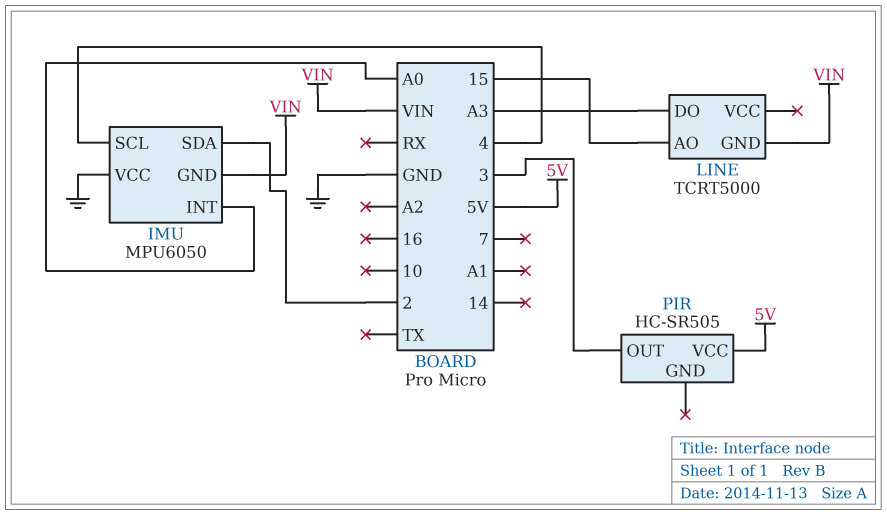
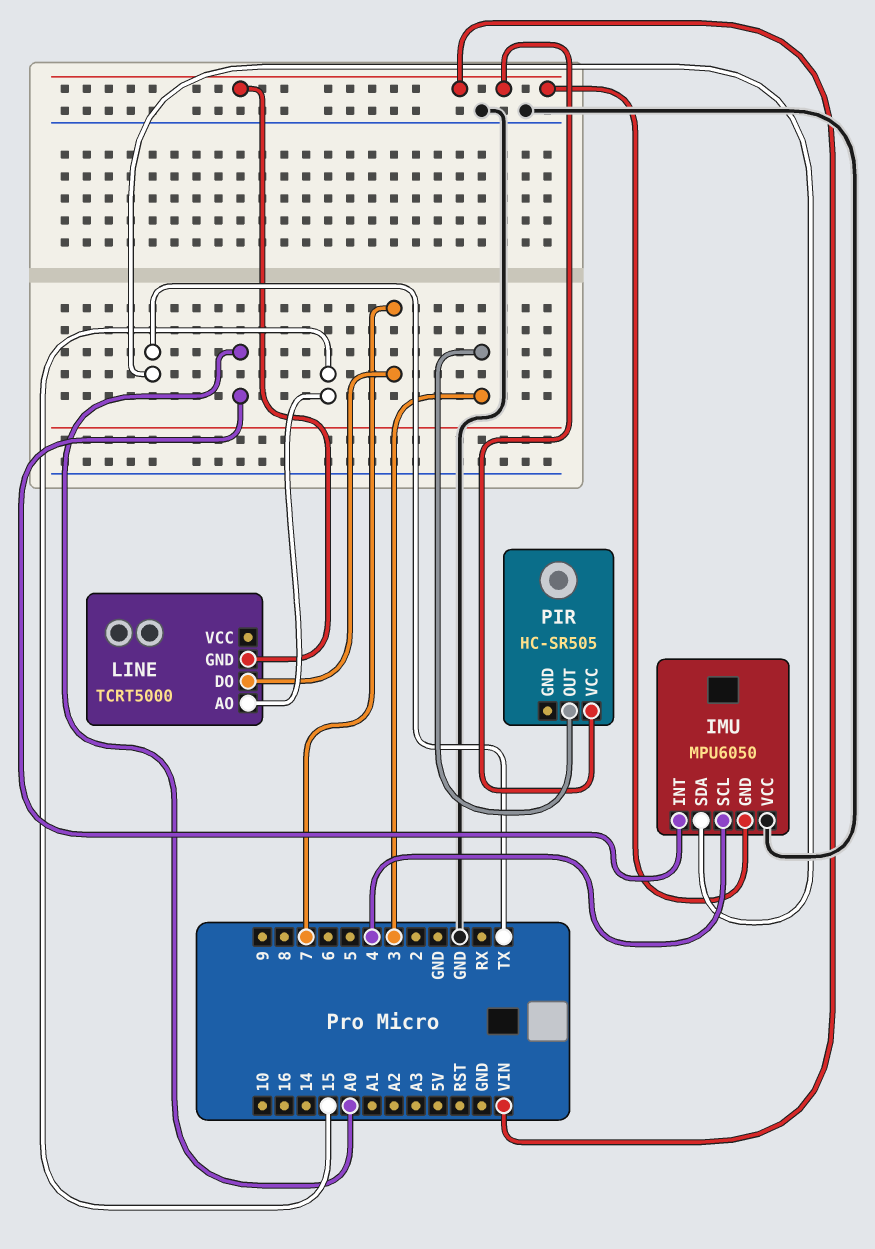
IMU pin SDA: 2 -> TX
LINE pin DO: A3 -> 7
PIR pin VCC: 5V -> VIN

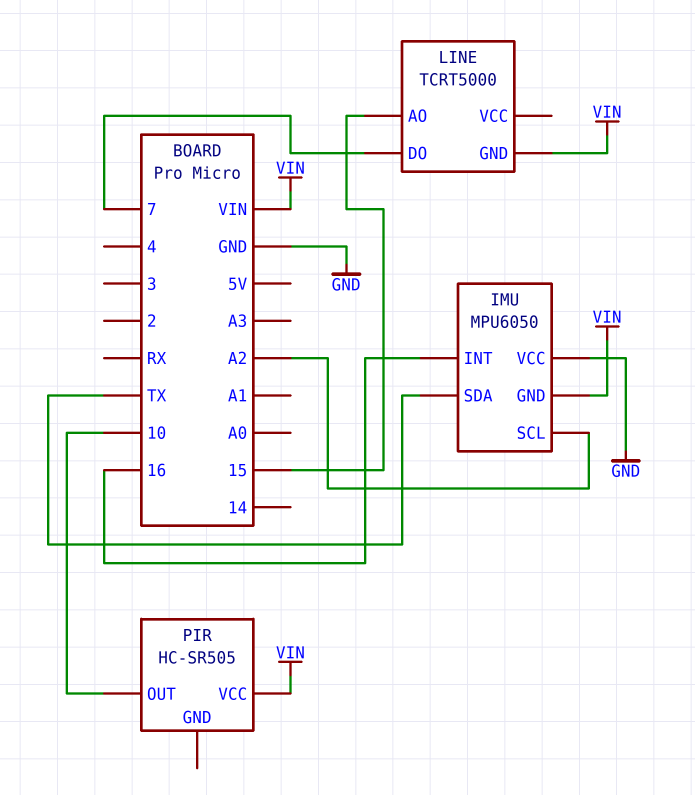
IMU pin INT: A0 -> 16
IMU pin SCL: 4 -> A2
PIR pin OUT: 3 -> 10

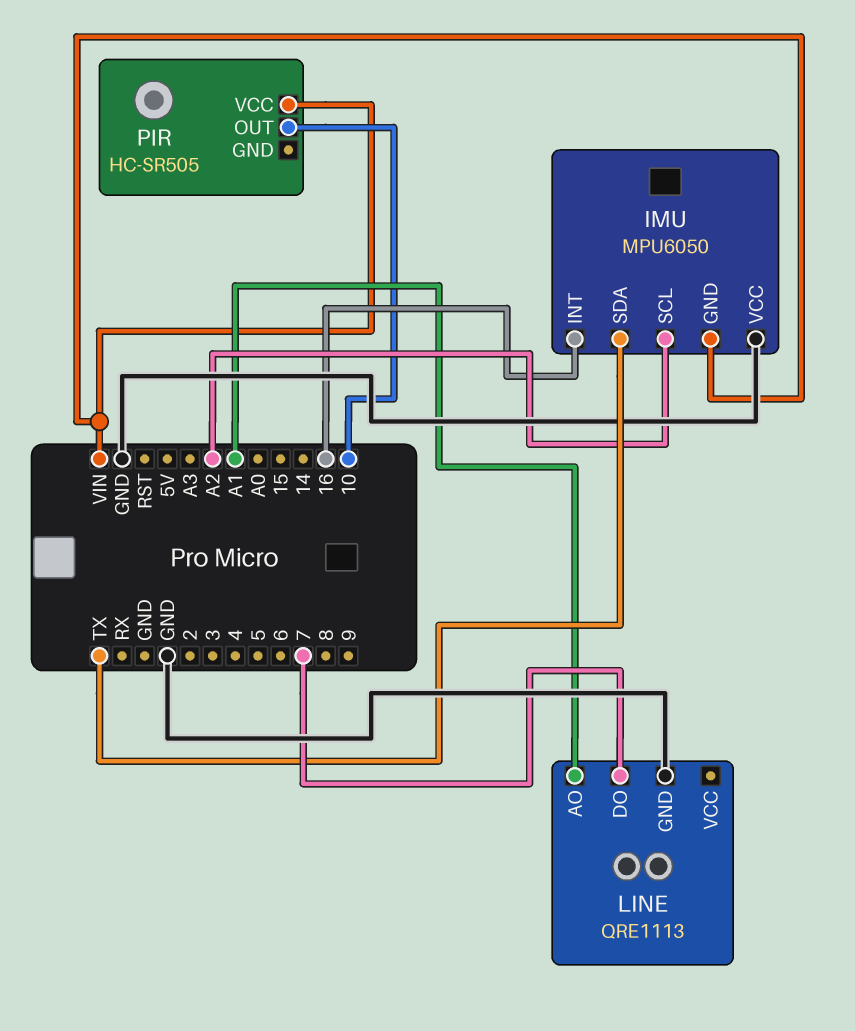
LINE: TCRT5000 -> QRE1113
LINE pin AO: 15 -> A1
LINE pin GND: VIN -> GND

